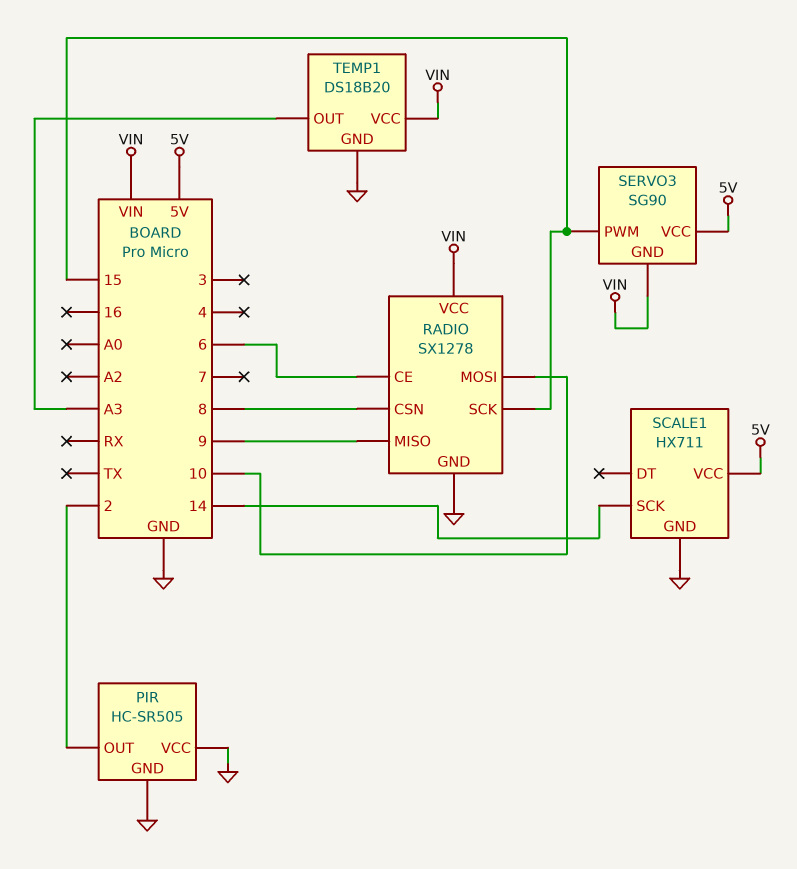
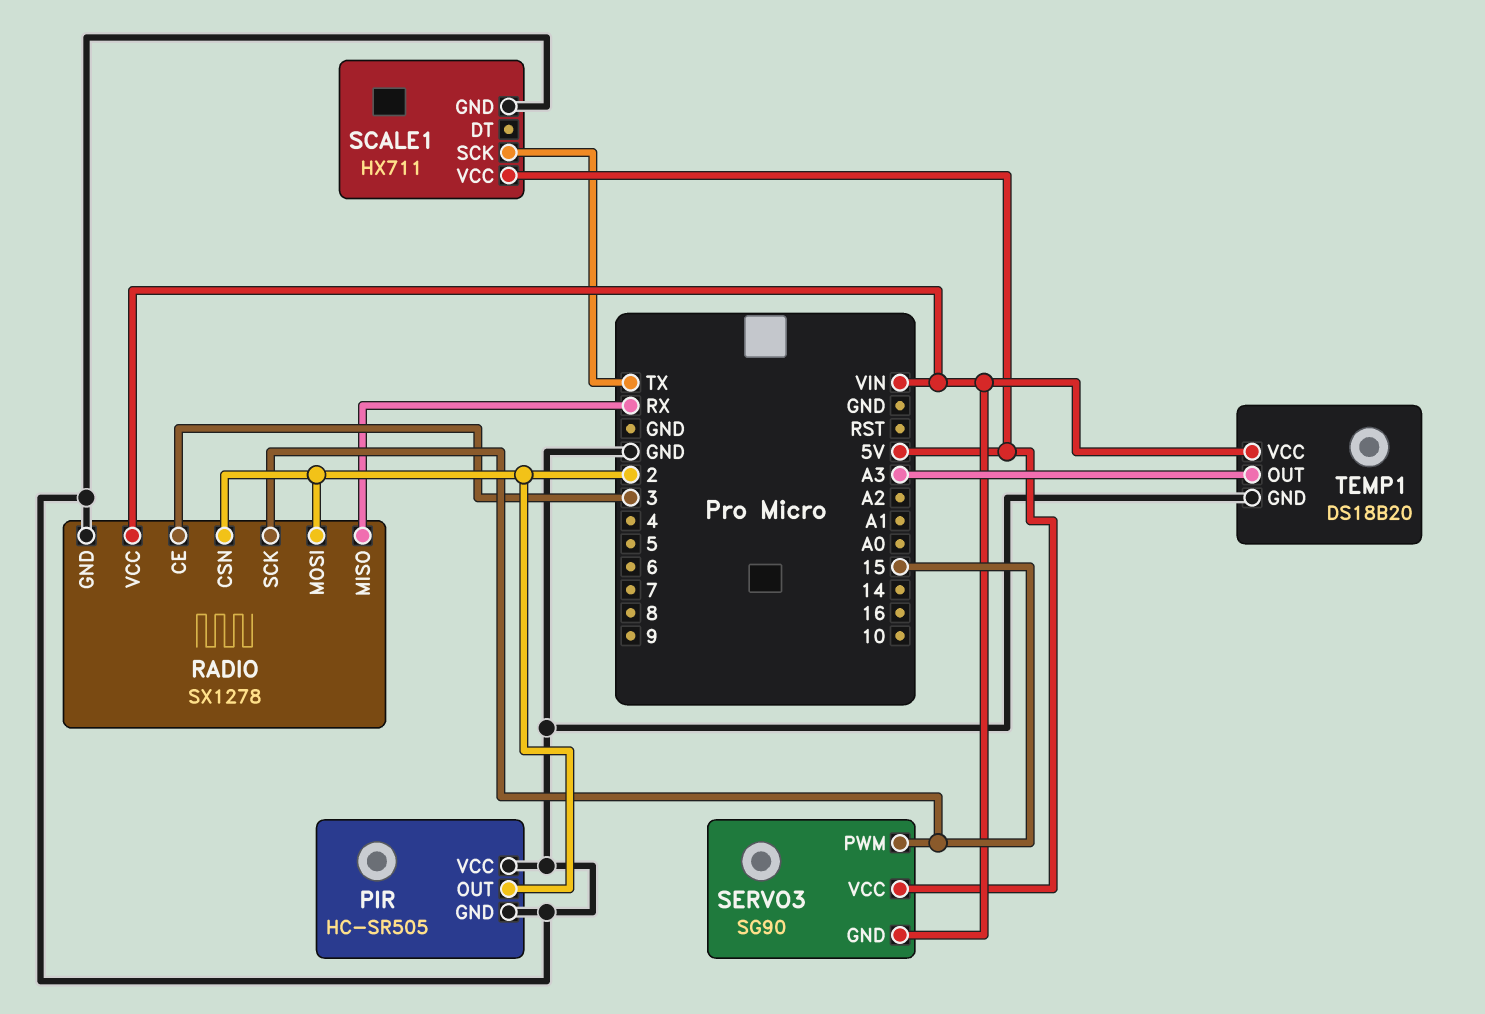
RADIO pin CE: 6 -> 3
RADIO pin CSN: 8 -> 2
RADIO pin MISO: 9 -> RX
RADIO pin MOSI: 10 -> 2
SCALE1 pin SCK: 14 -> TX

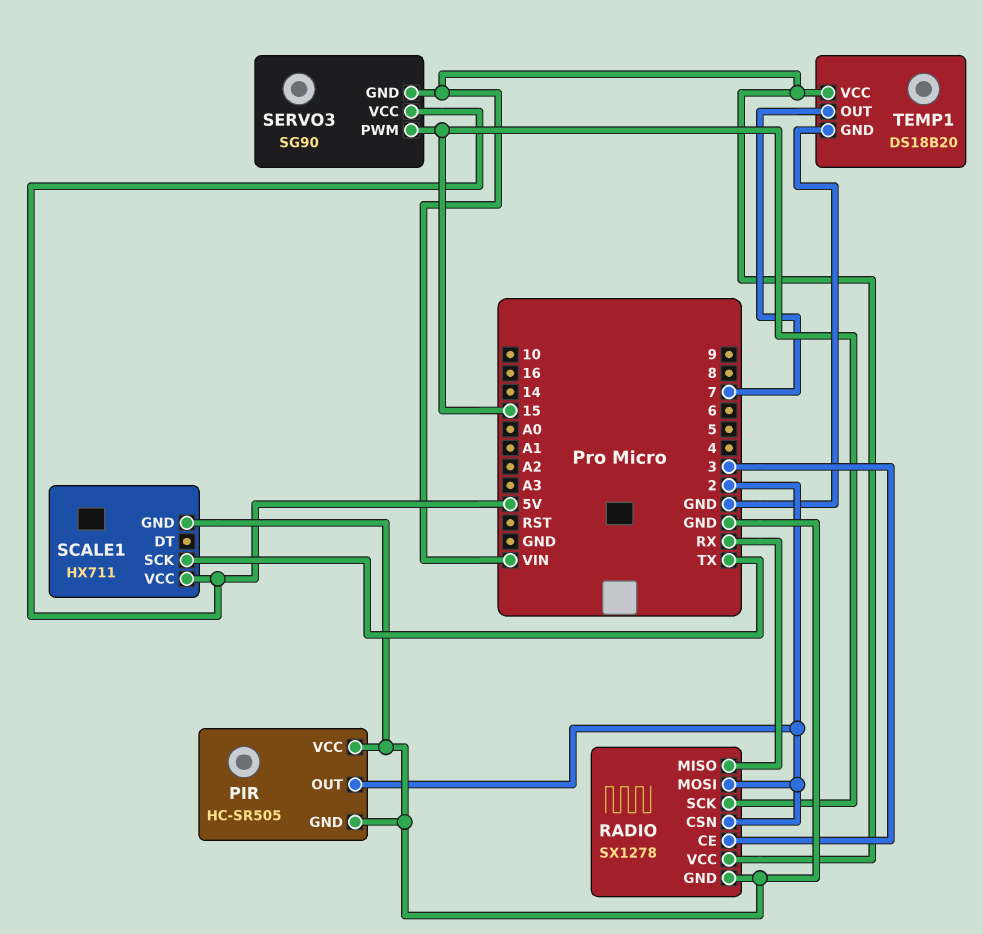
TEMP1 pin OUT: A3 -> 7

